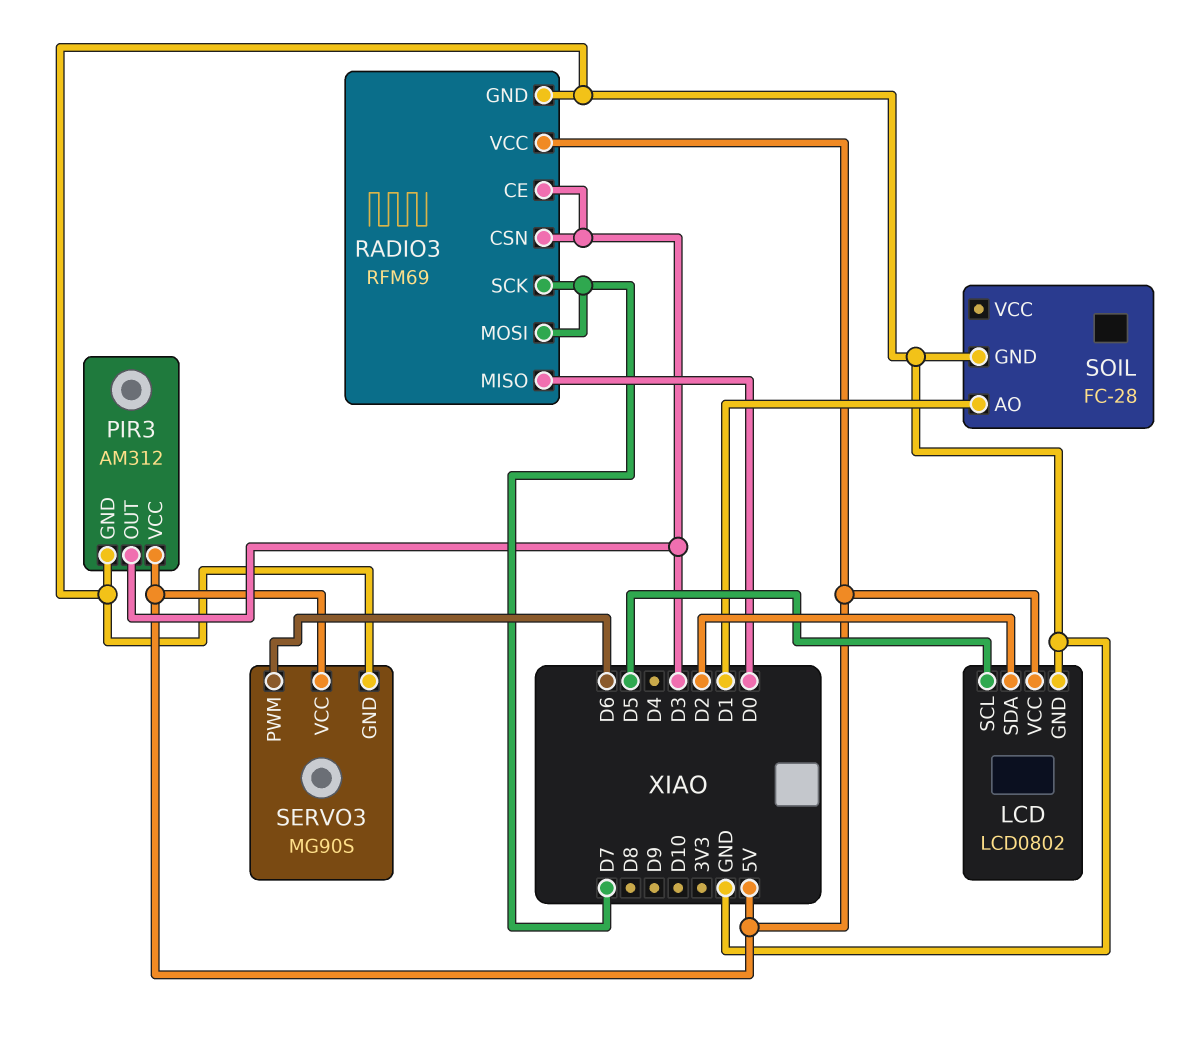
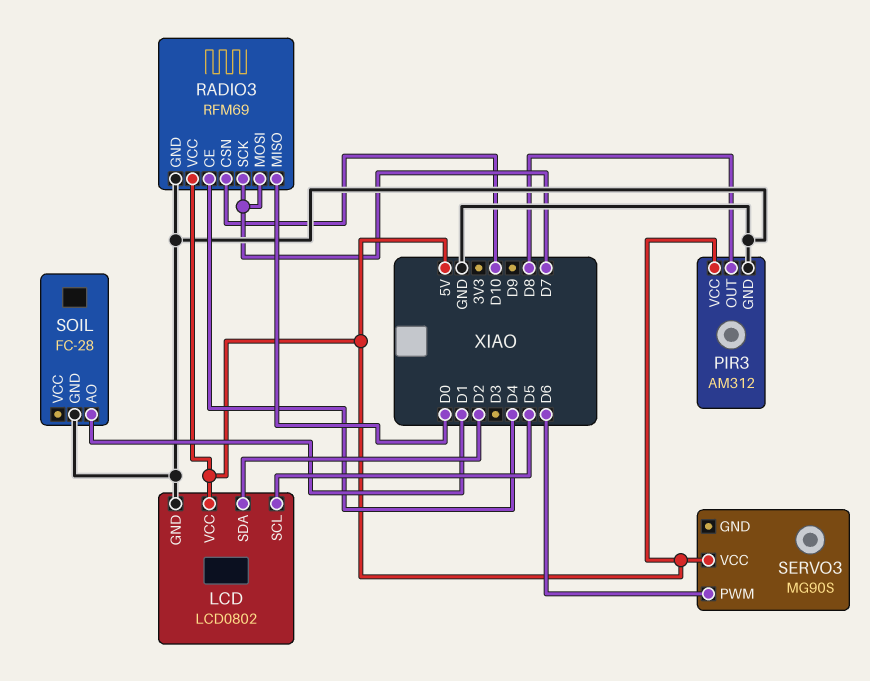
PIR3 pin OUT: D3 -> D8
RADIO3 pin CE: D3 -> D4
RADIO3 pin CSN: D3 -> D10
SERVO3 pin GND: GND -> none

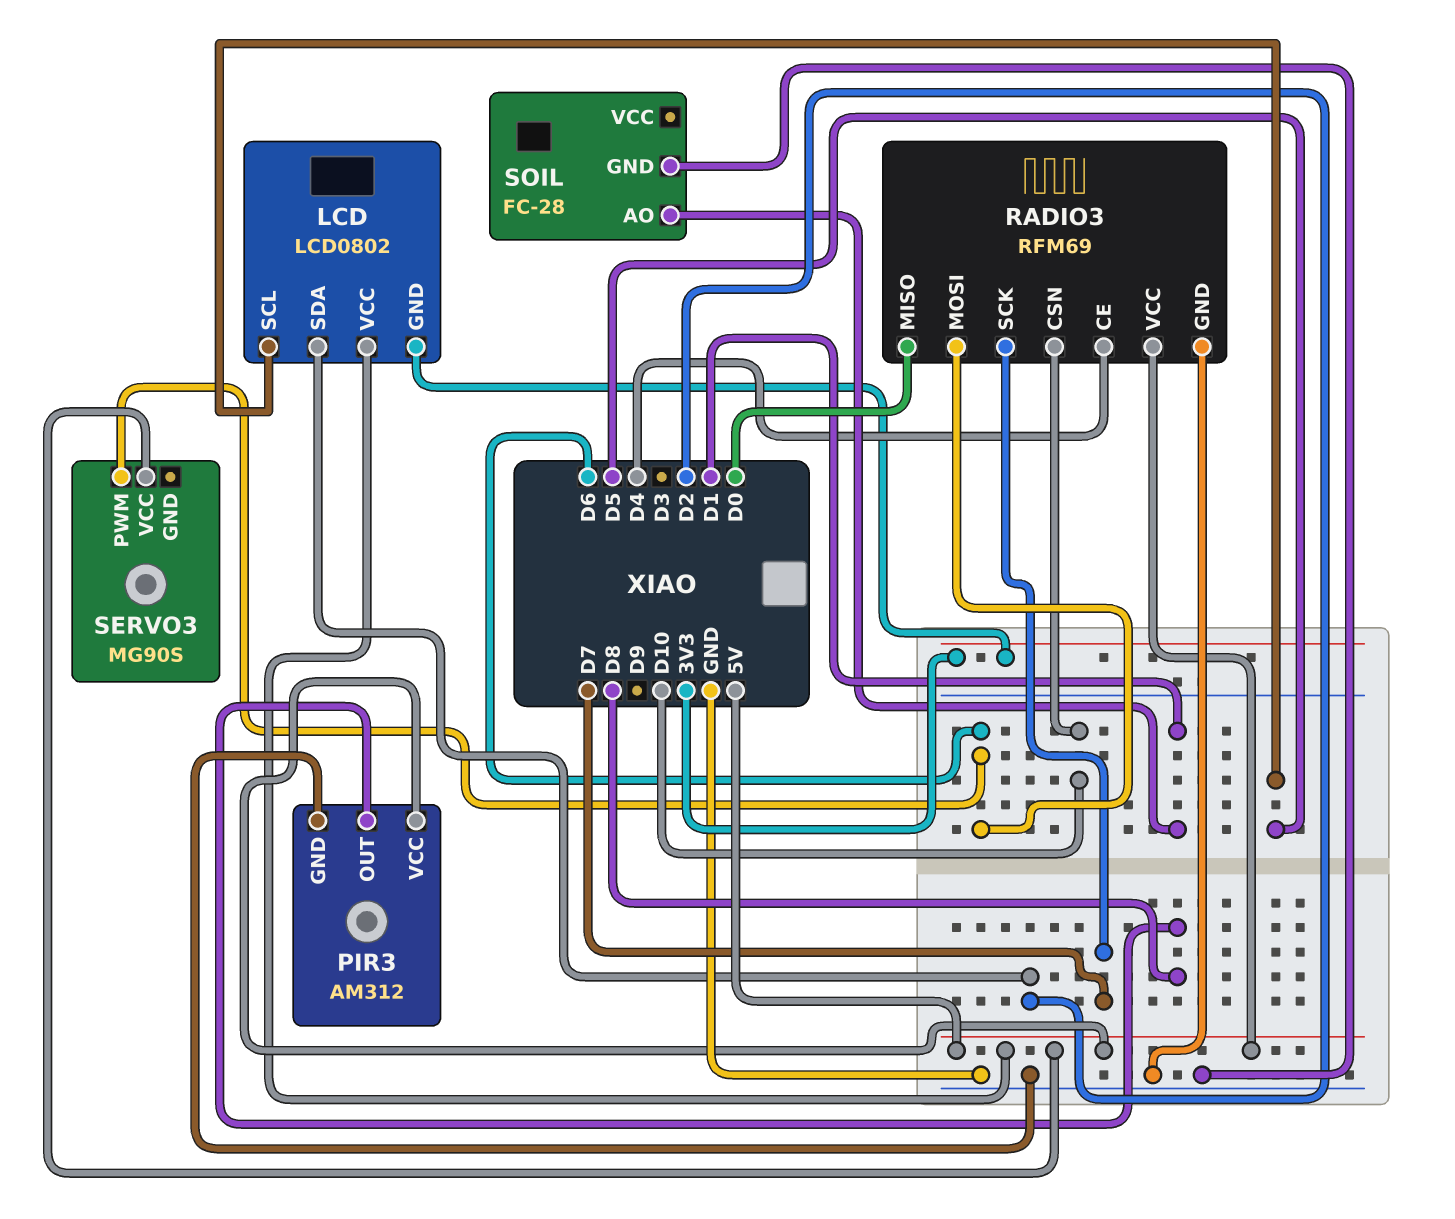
LCD pin GND: GND -> 3V3
RADIO3 pin MOSI: D7 -> D6

